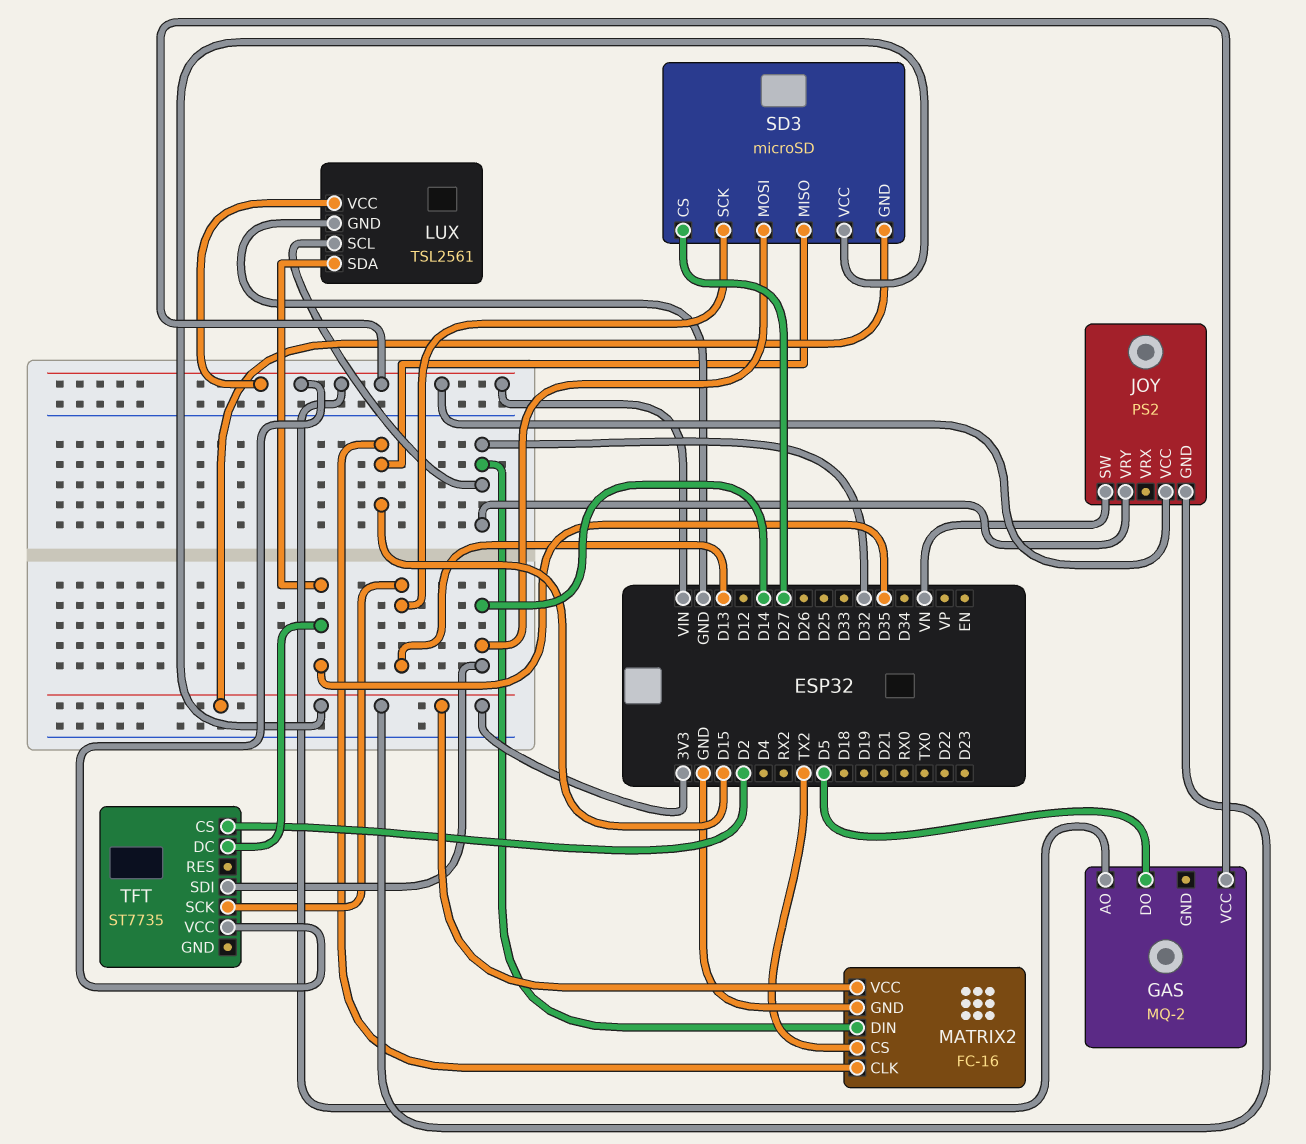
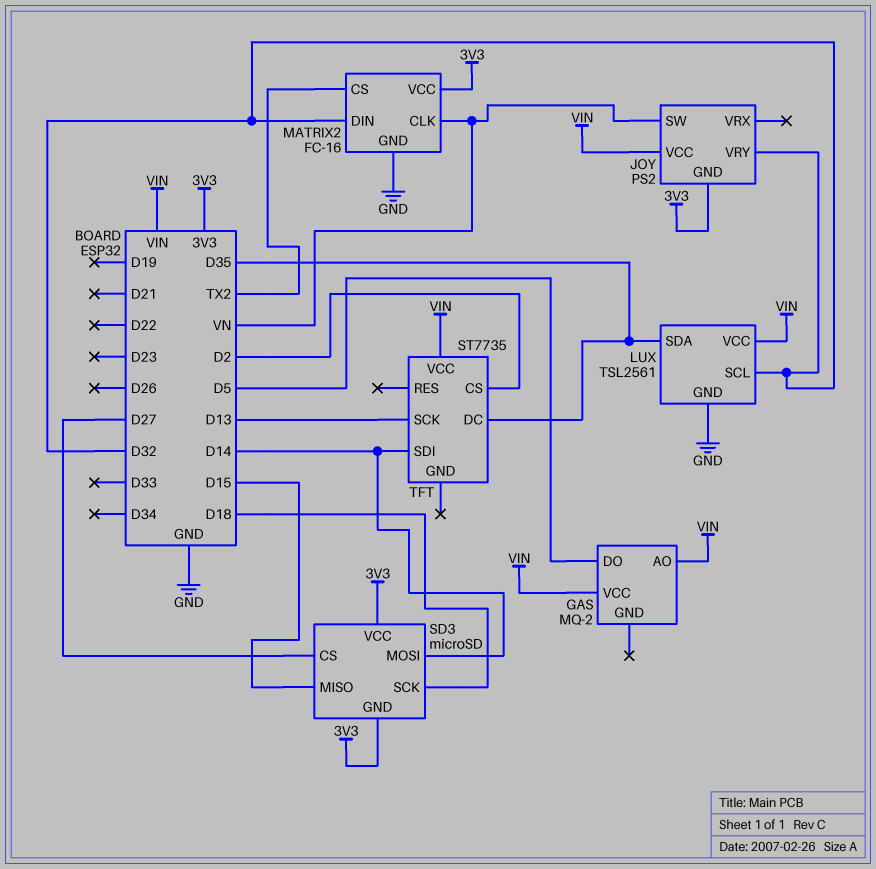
MATRIX2 pin CLK: D15 -> VN
SD3 pin SCK: D13 -> D18

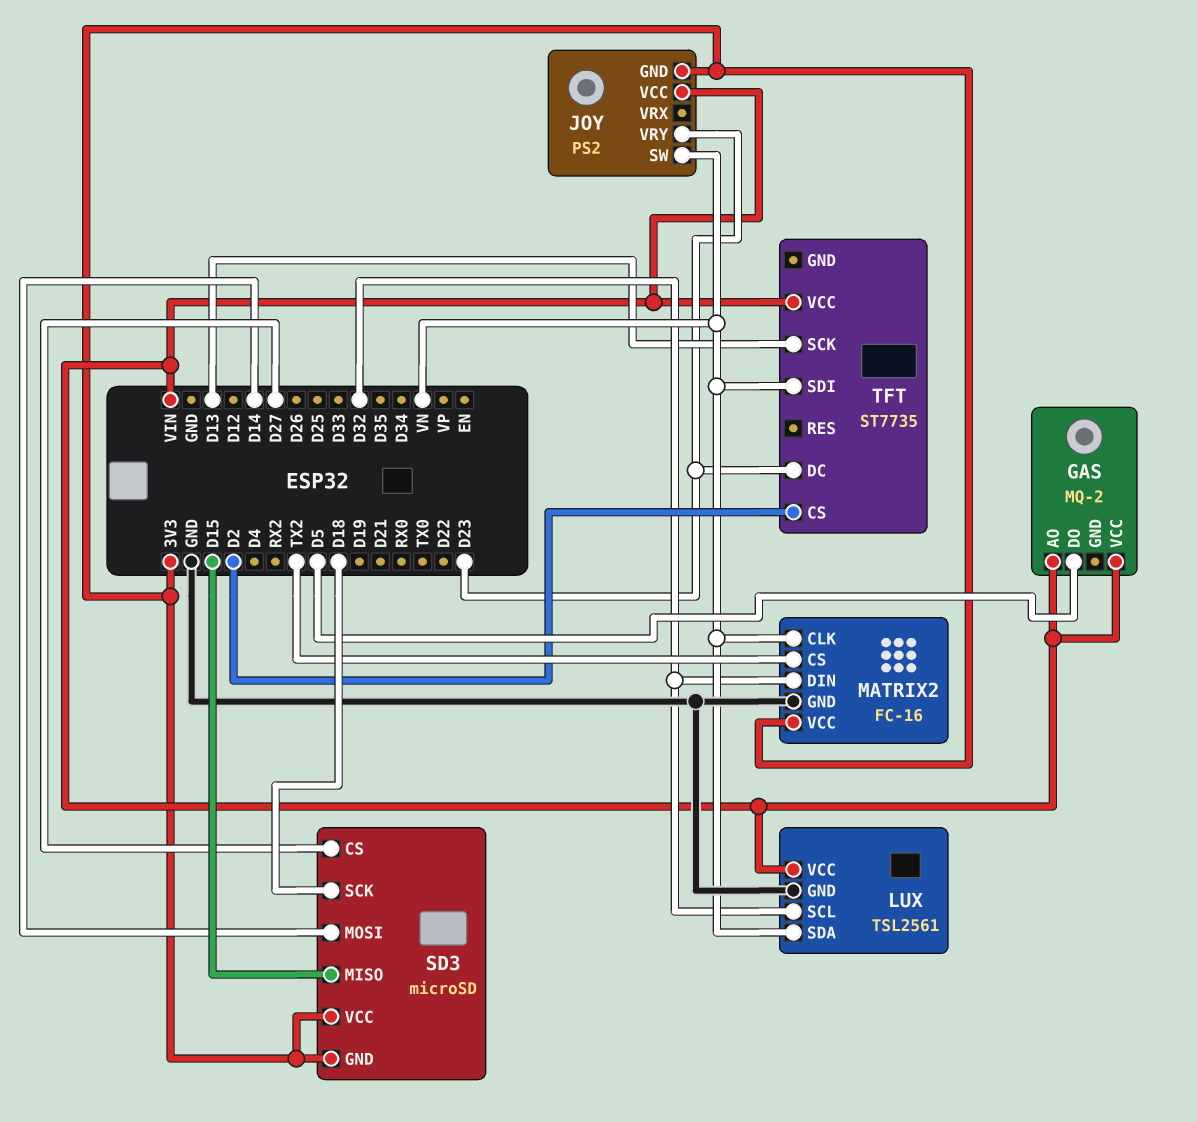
JOY pin VRY: D32 -> D23
LUX pin SDA: D35 -> VN
TFT pin DC: D35 -> D23
TFT pin SDI: D14 -> VN

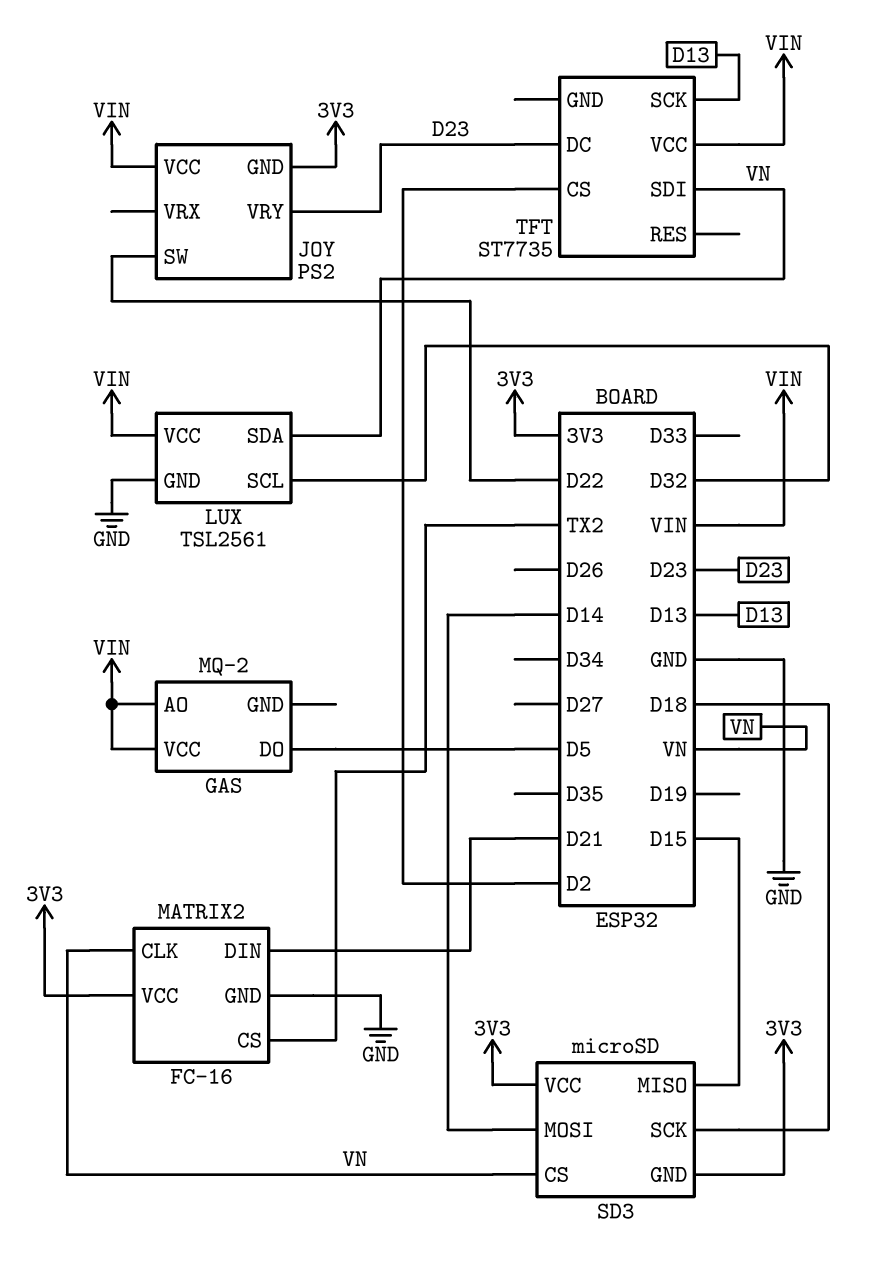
JOY pin SW: VN -> D22
MATRIX2 pin DIN: D32 -> D21
SD3 pin CS: D27 -> VN

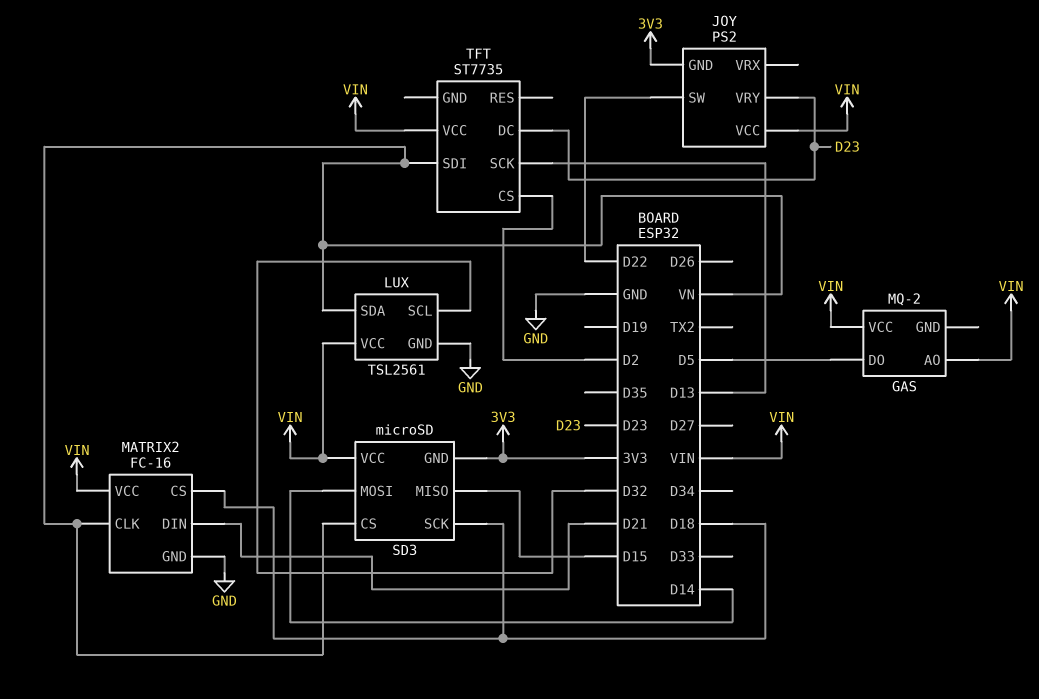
MATRIX2 pin CS: TX2 -> D18
MATRIX2 pin VCC: 3V3 -> VIN
SD3 pin VCC: 3V3 -> VIN

